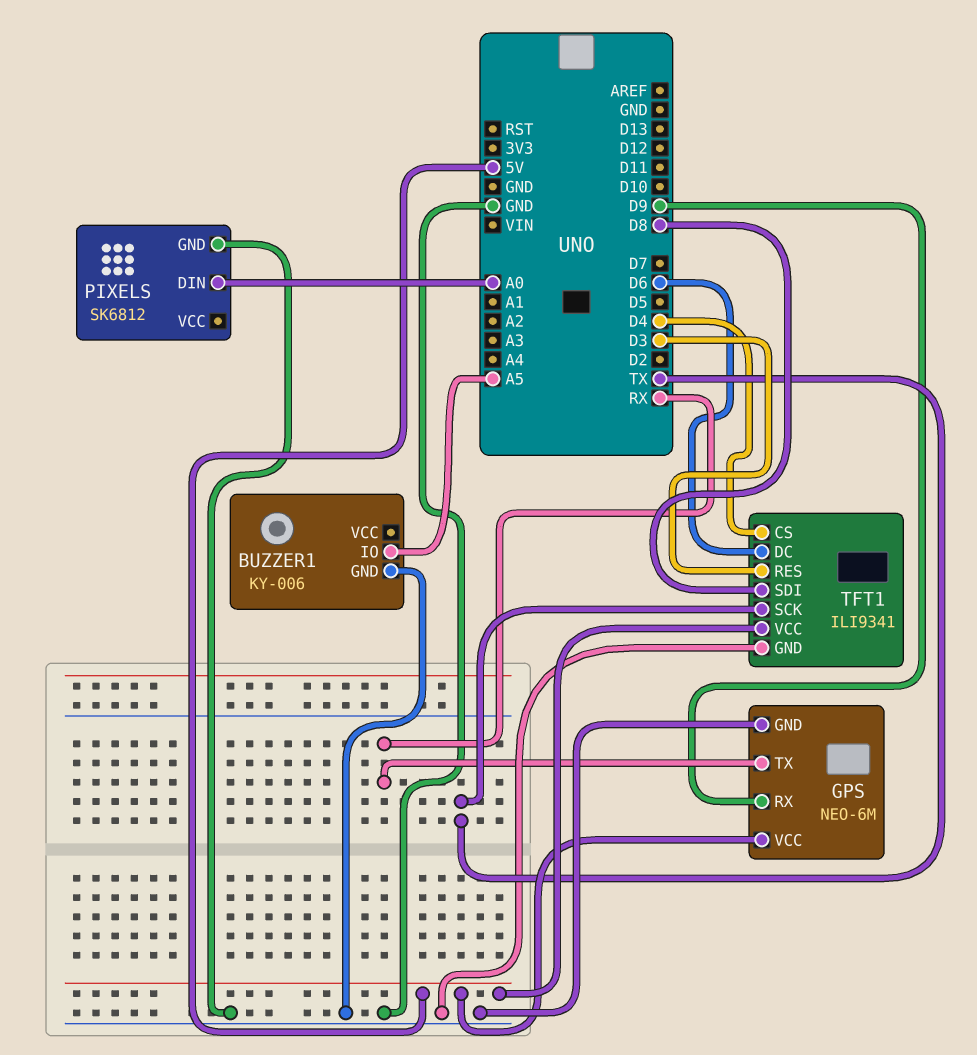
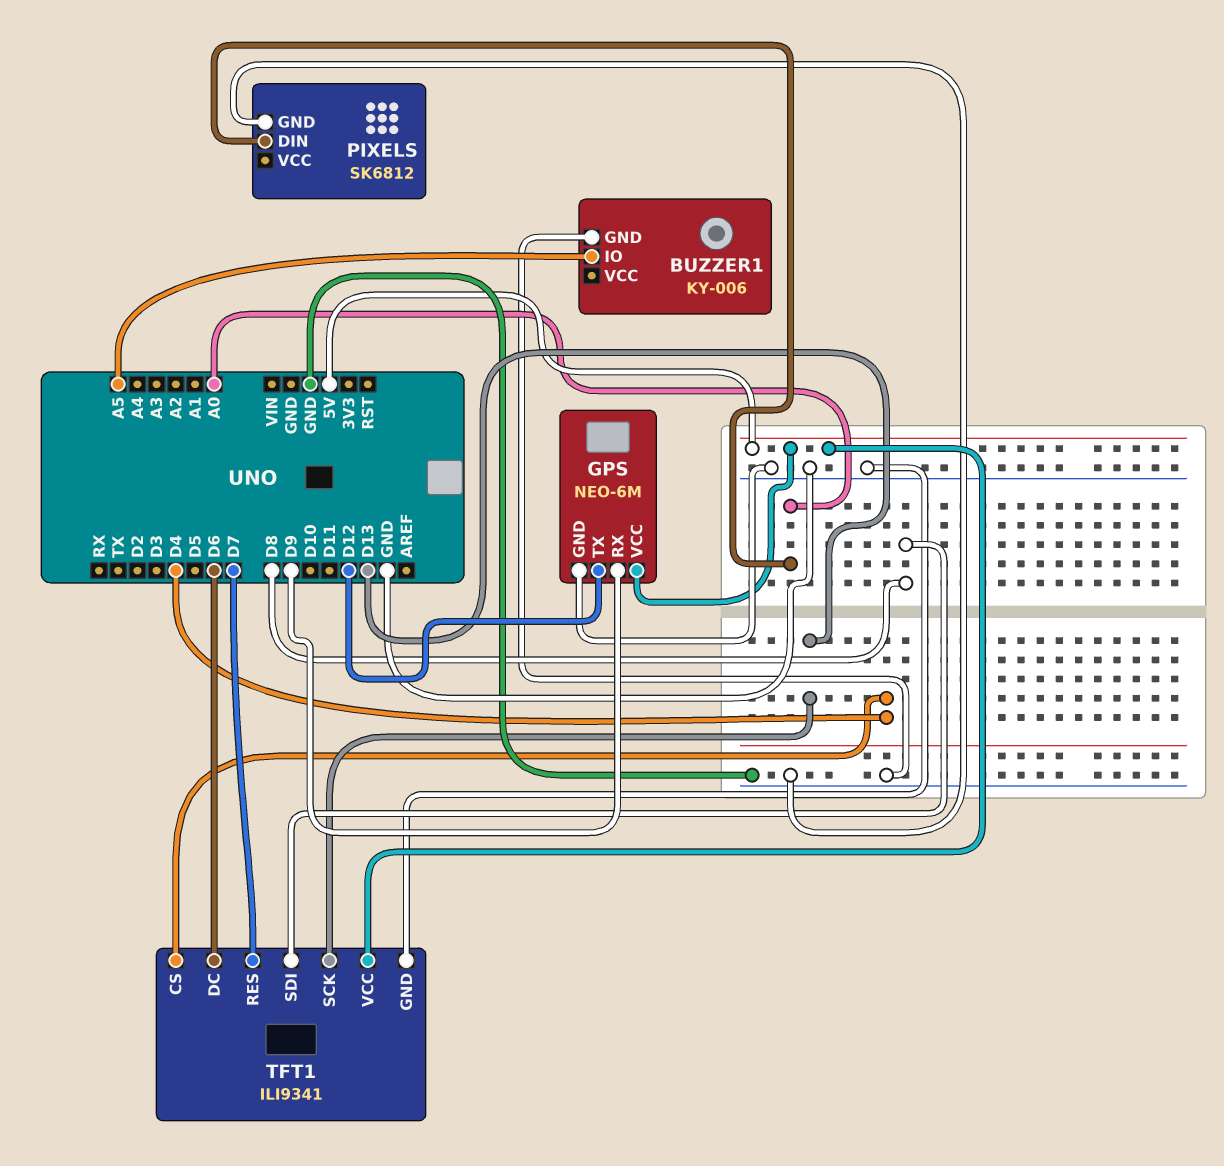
GPS pin TX: RX -> D12
TFT1 pin RES: D3 -> D7
TFT1 pin SCK: TX -> D13

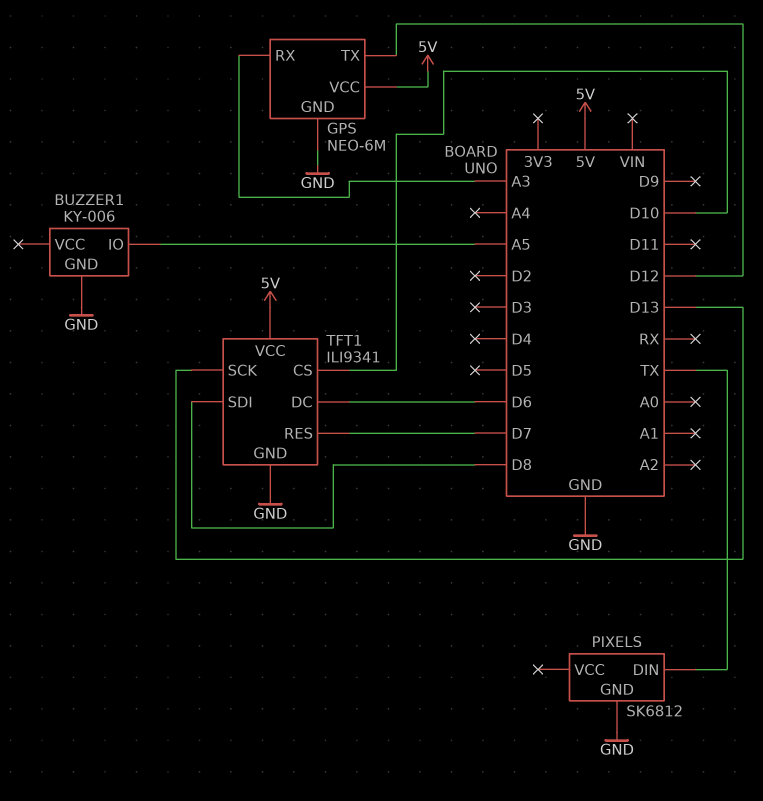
GPS pin RX: D9 -> A3
PIXELS pin DIN: A0 -> TX
TFT1 pin CS: D4 -> D10

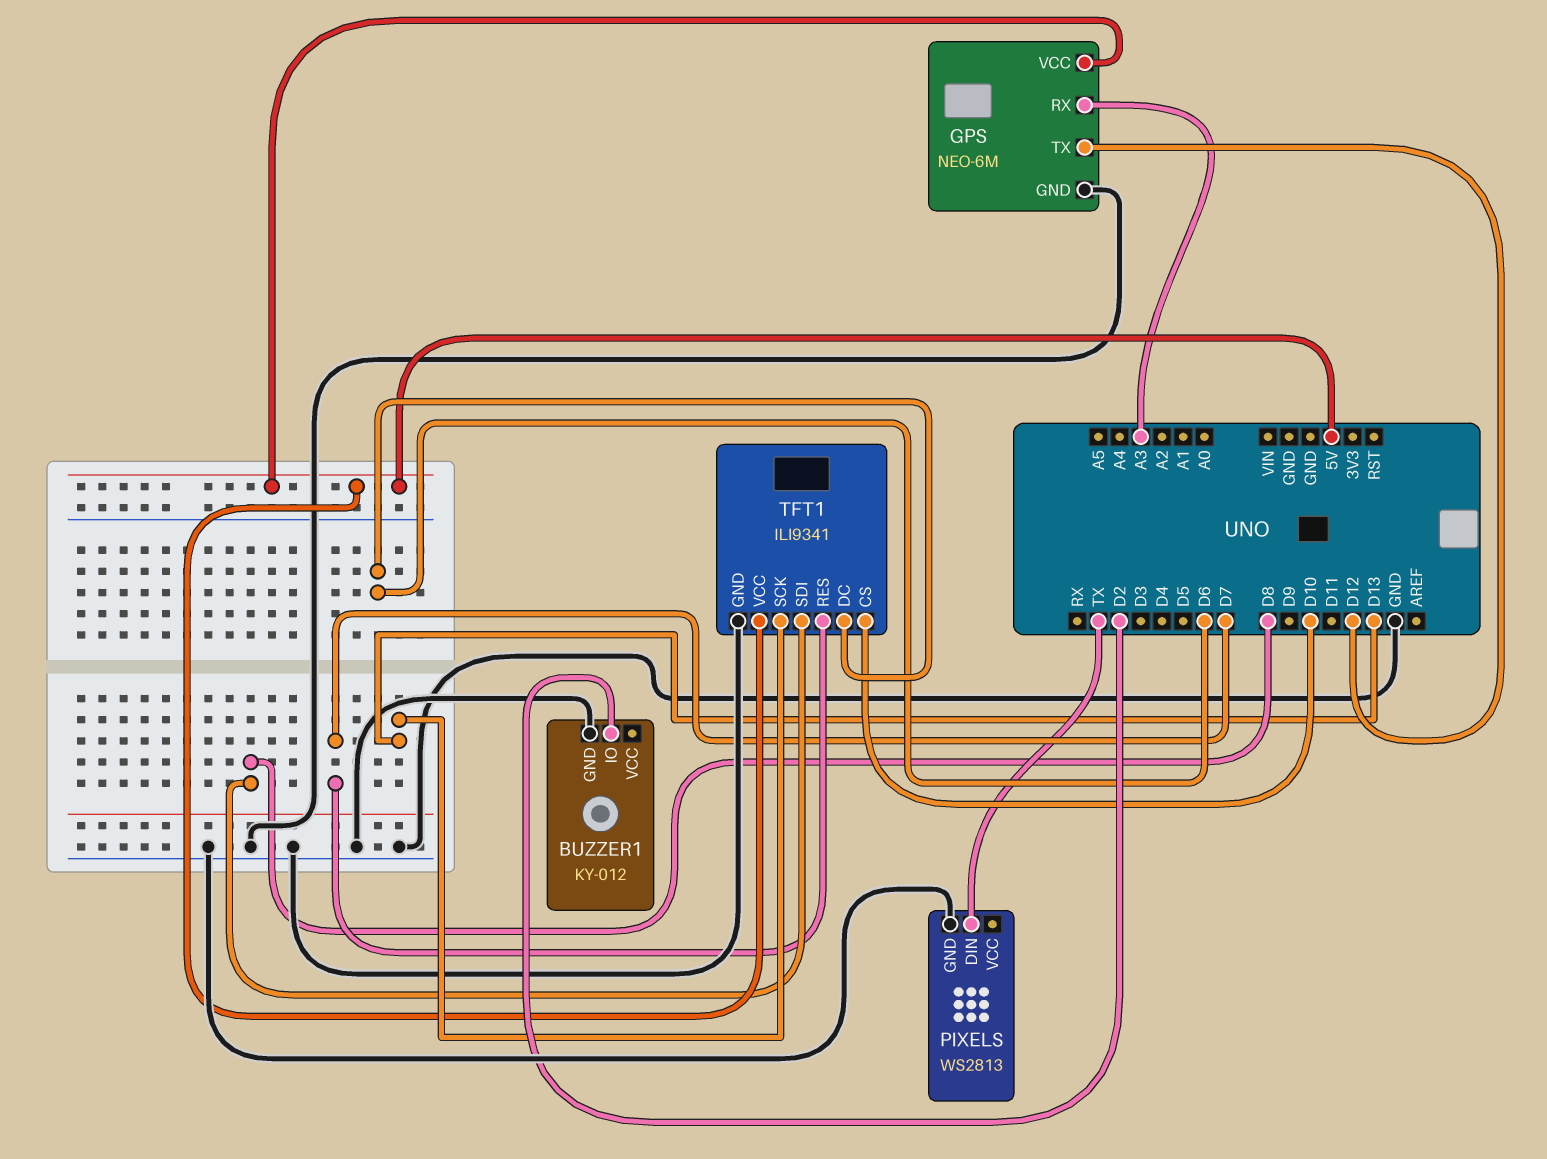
BUZZER1: KY-006 -> KY-012
BUZZER1 pin IO: A5 -> D2
PIXELS: SK6812 -> WS2813

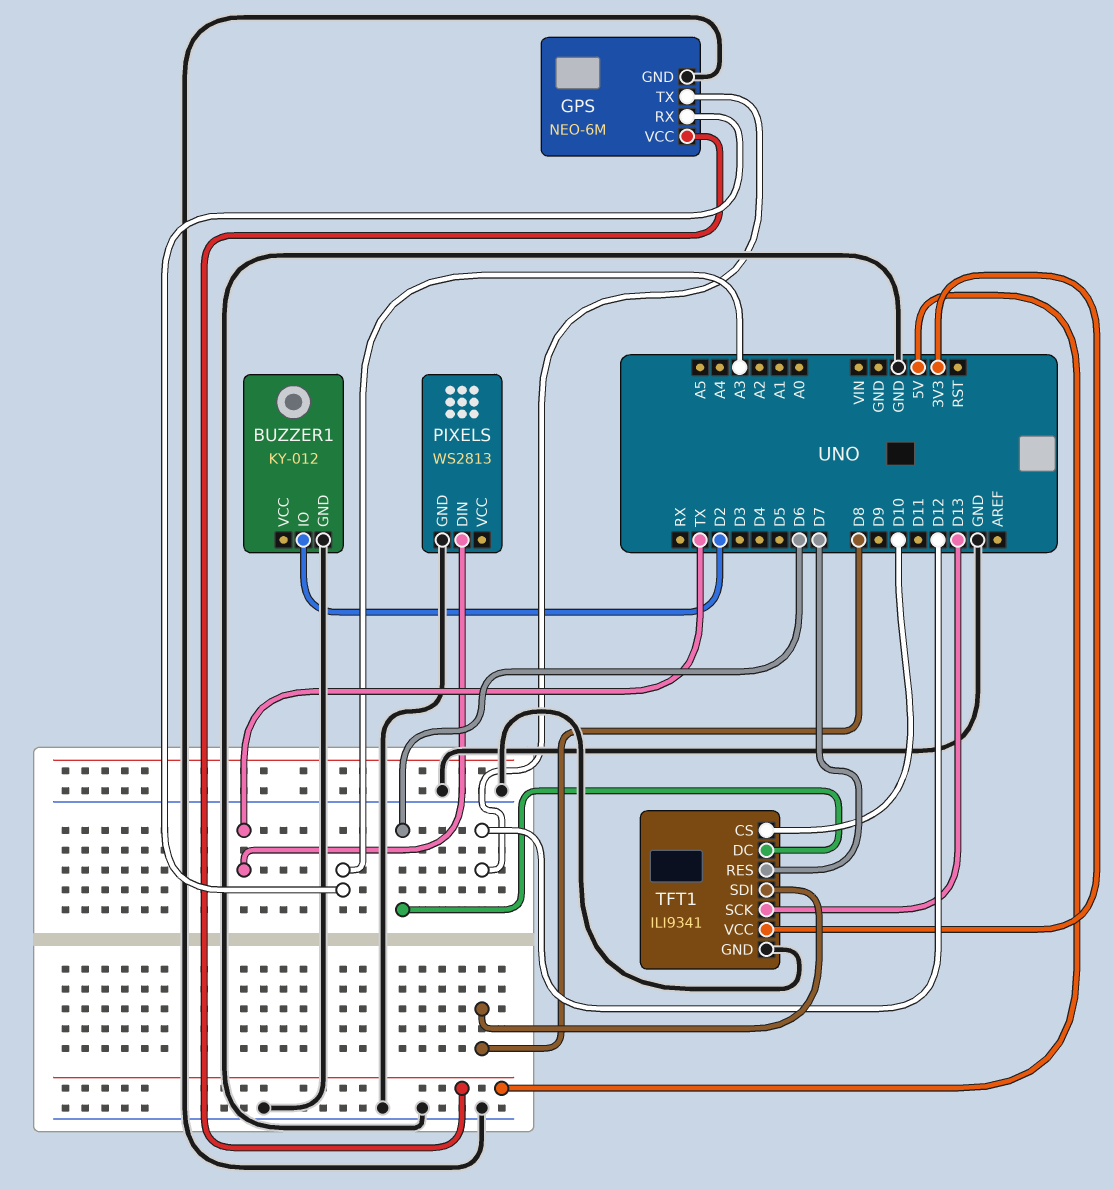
TFT1 pin VCC: 5V -> 3V3

